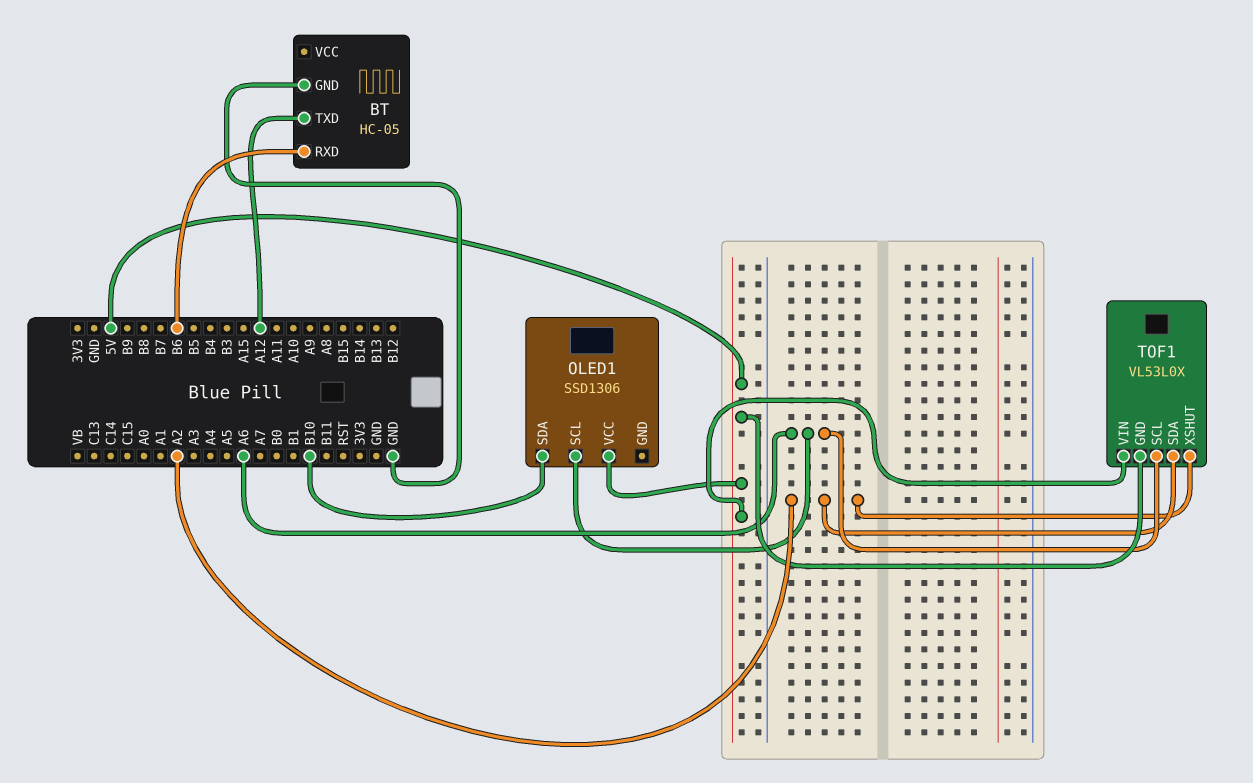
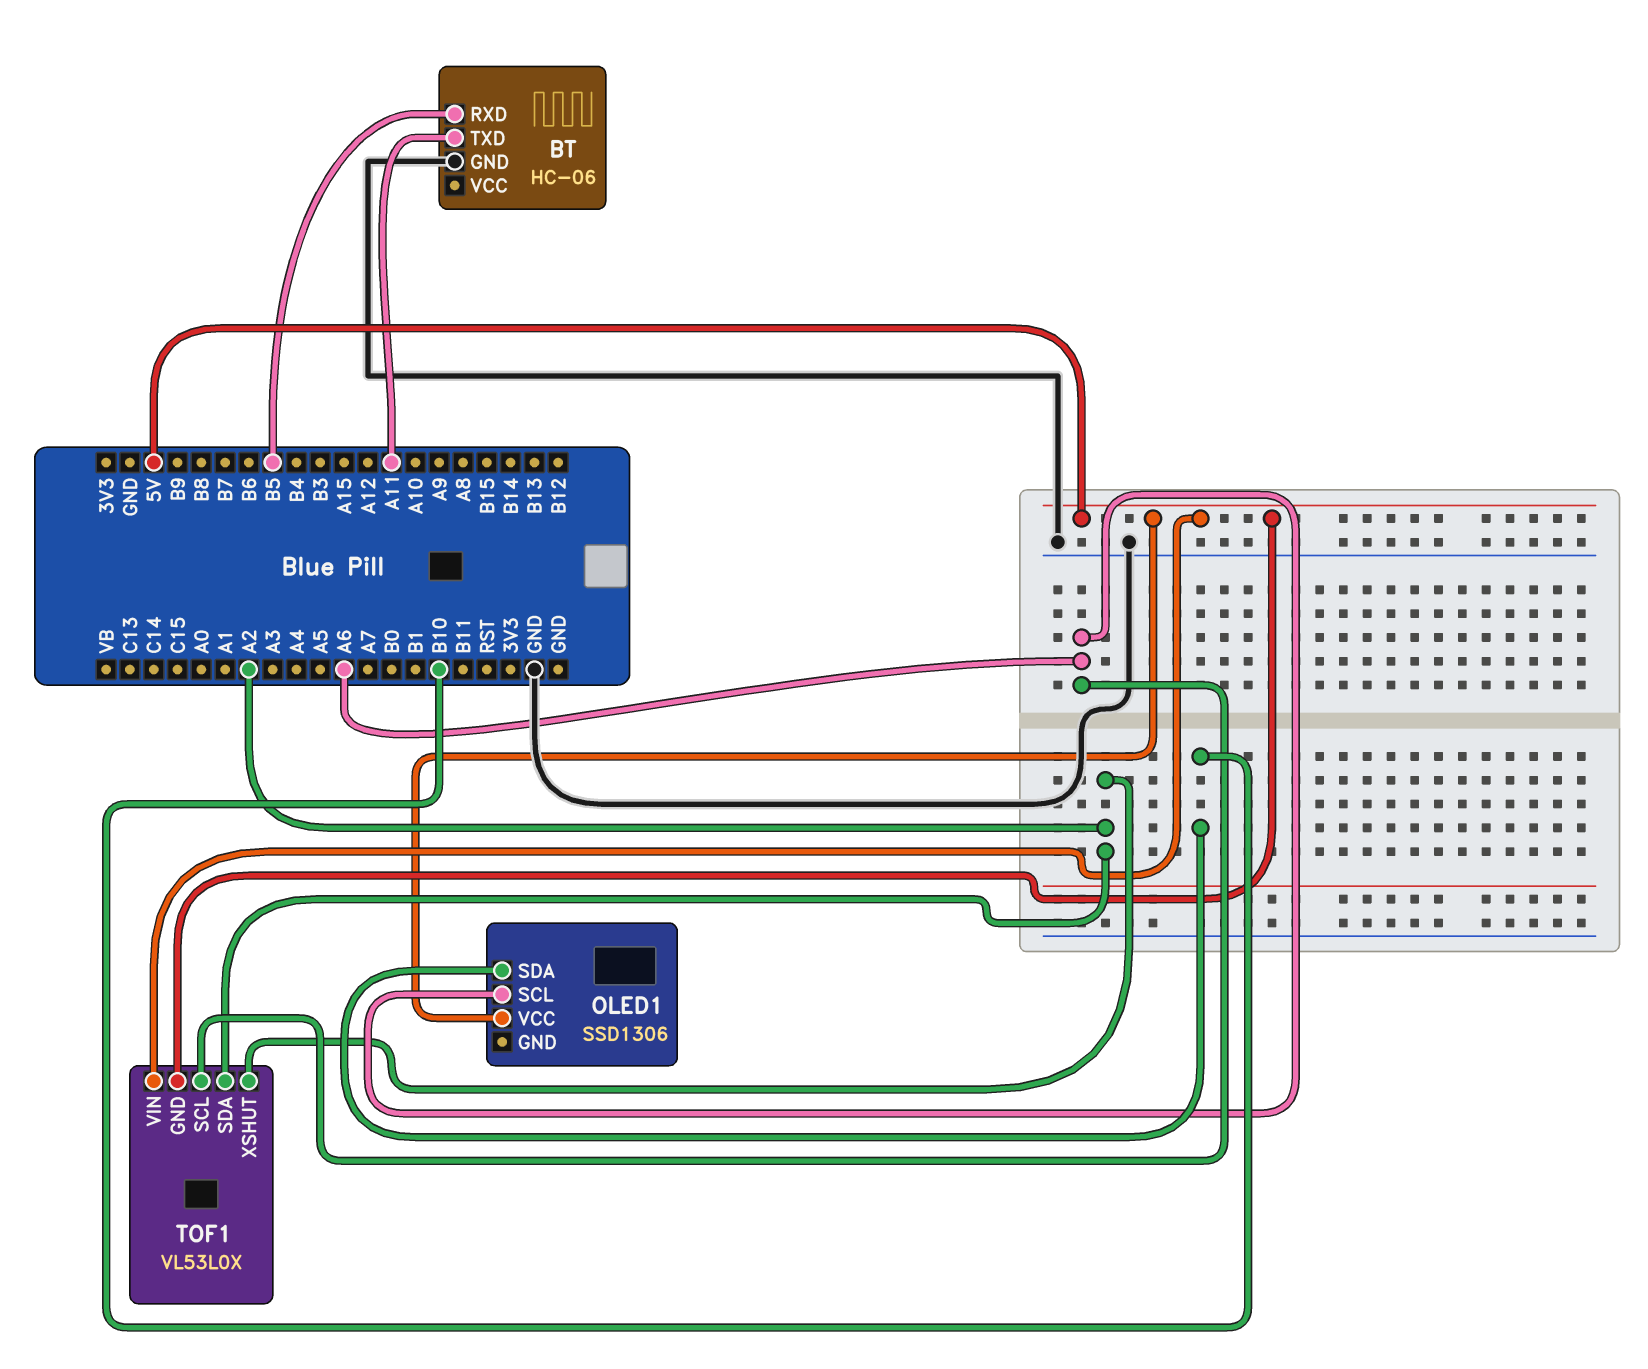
BT: HC-05 -> HC-06
BT pin RXD: B6 -> B5
BT pin TXD: A12 -> A11

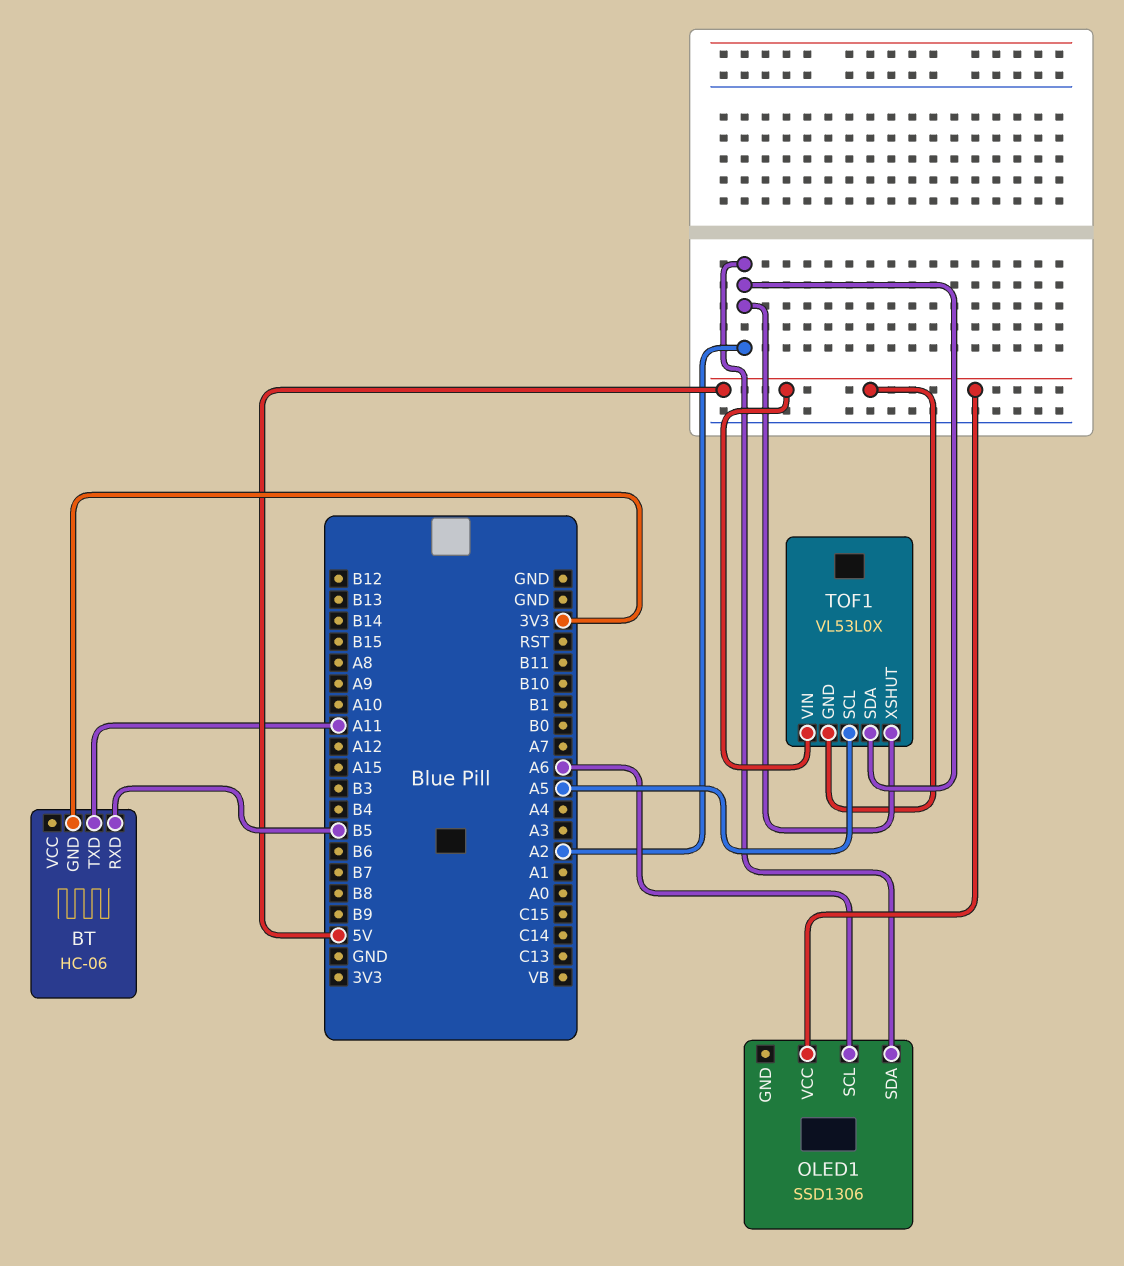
BT pin GND: GND -> 3V3
OLED1 pin SDA: B10 -> A2
TOF1 pin SCL: A6 -> A5

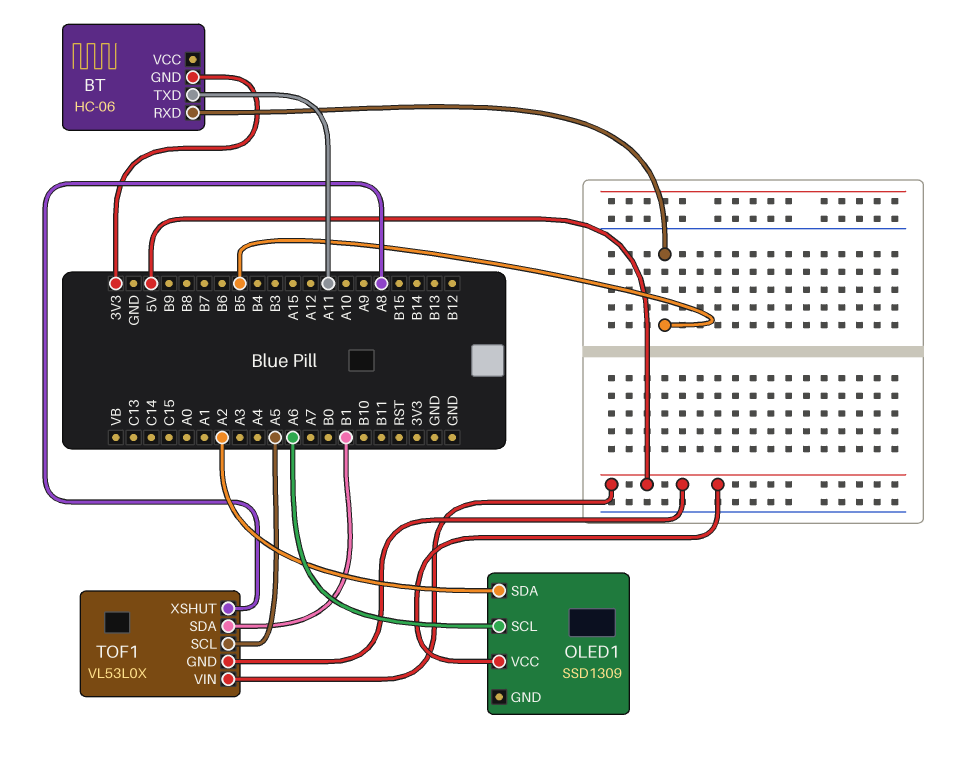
OLED1: SSD1306 -> SSD1309
TOF1 pin SDA: A2 -> B1
TOF1 pin XSHUT: A2 -> A8

